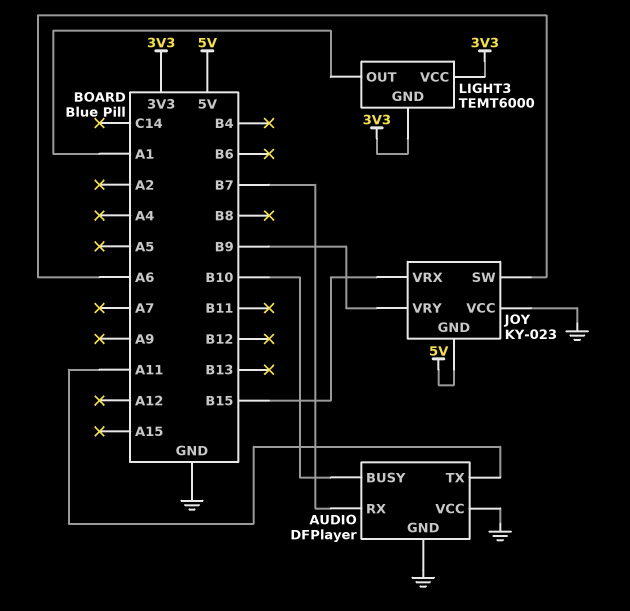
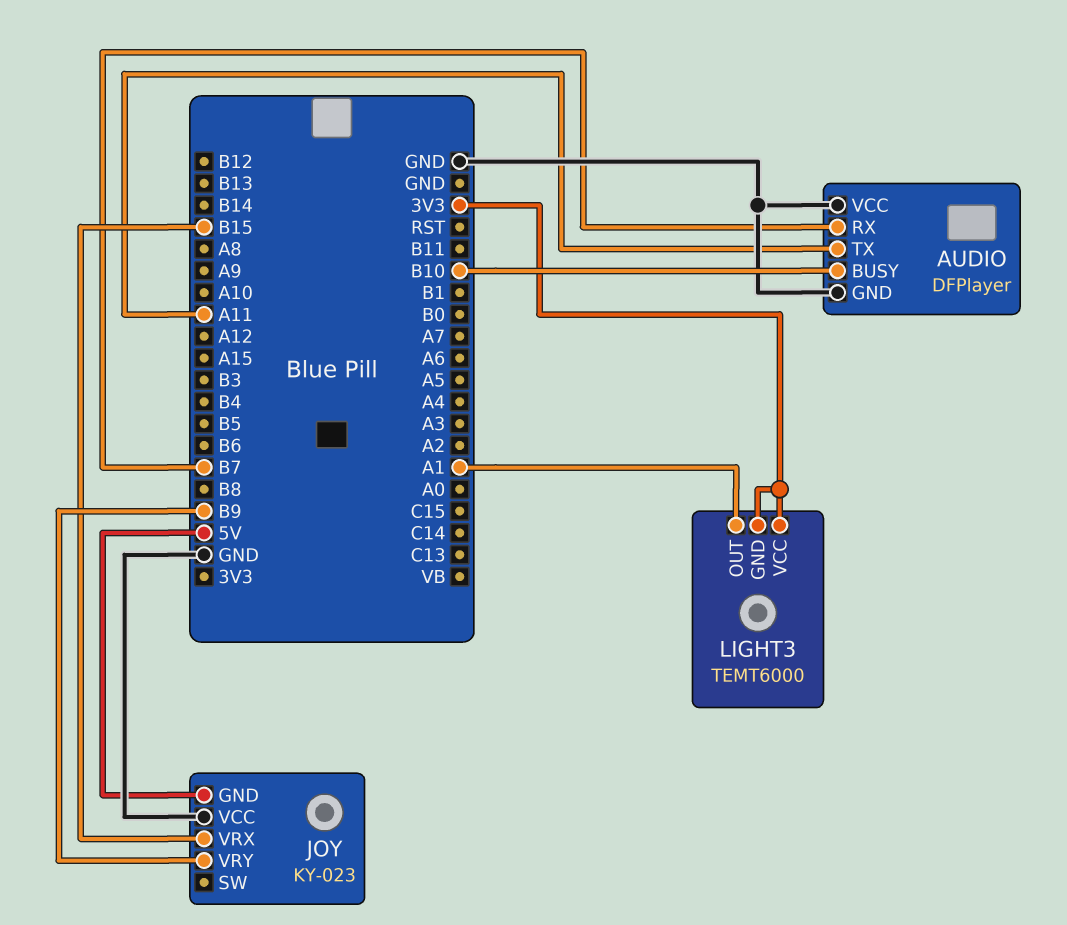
JOY pin SW: A6 -> none

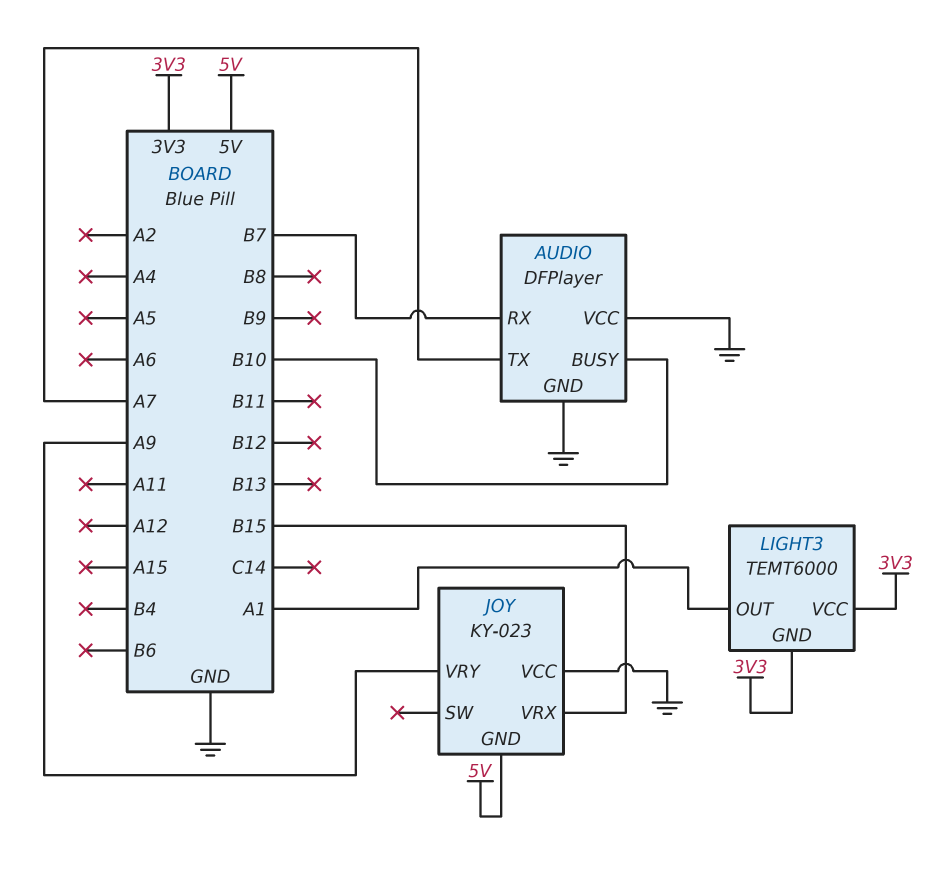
AUDIO pin TX: A11 -> A7
JOY pin VRY: B9 -> A9

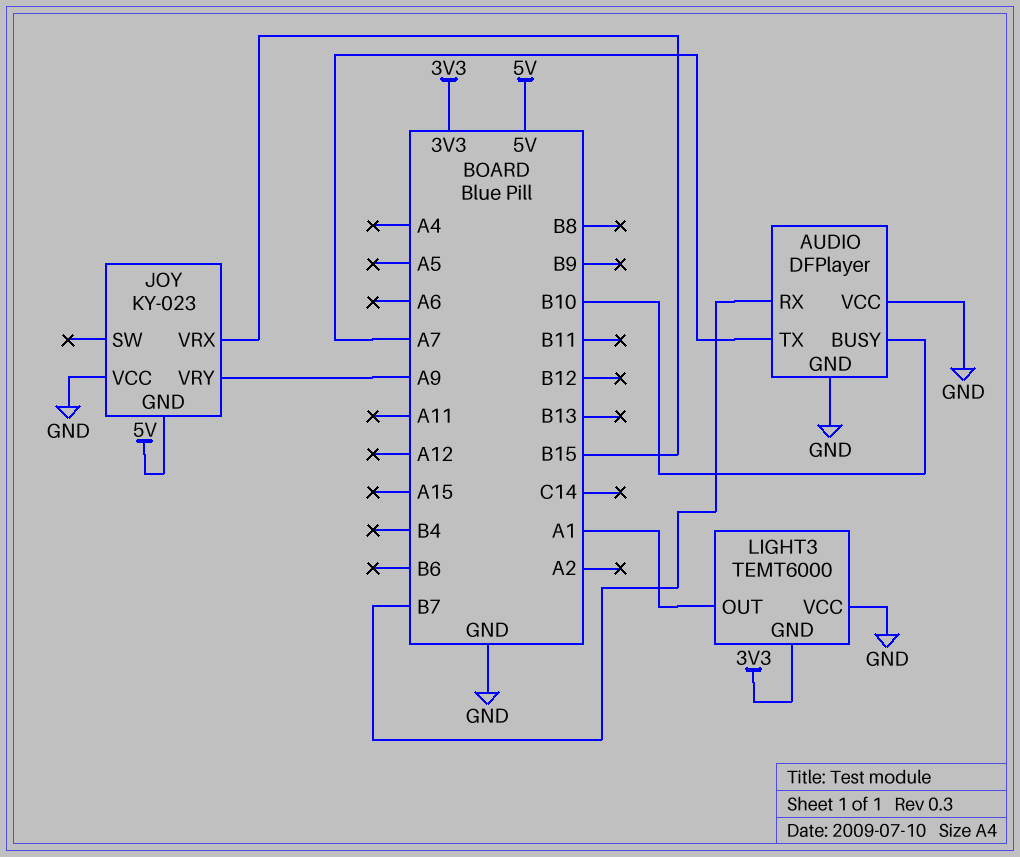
LIGHT3 pin VCC: 3V3 -> GND

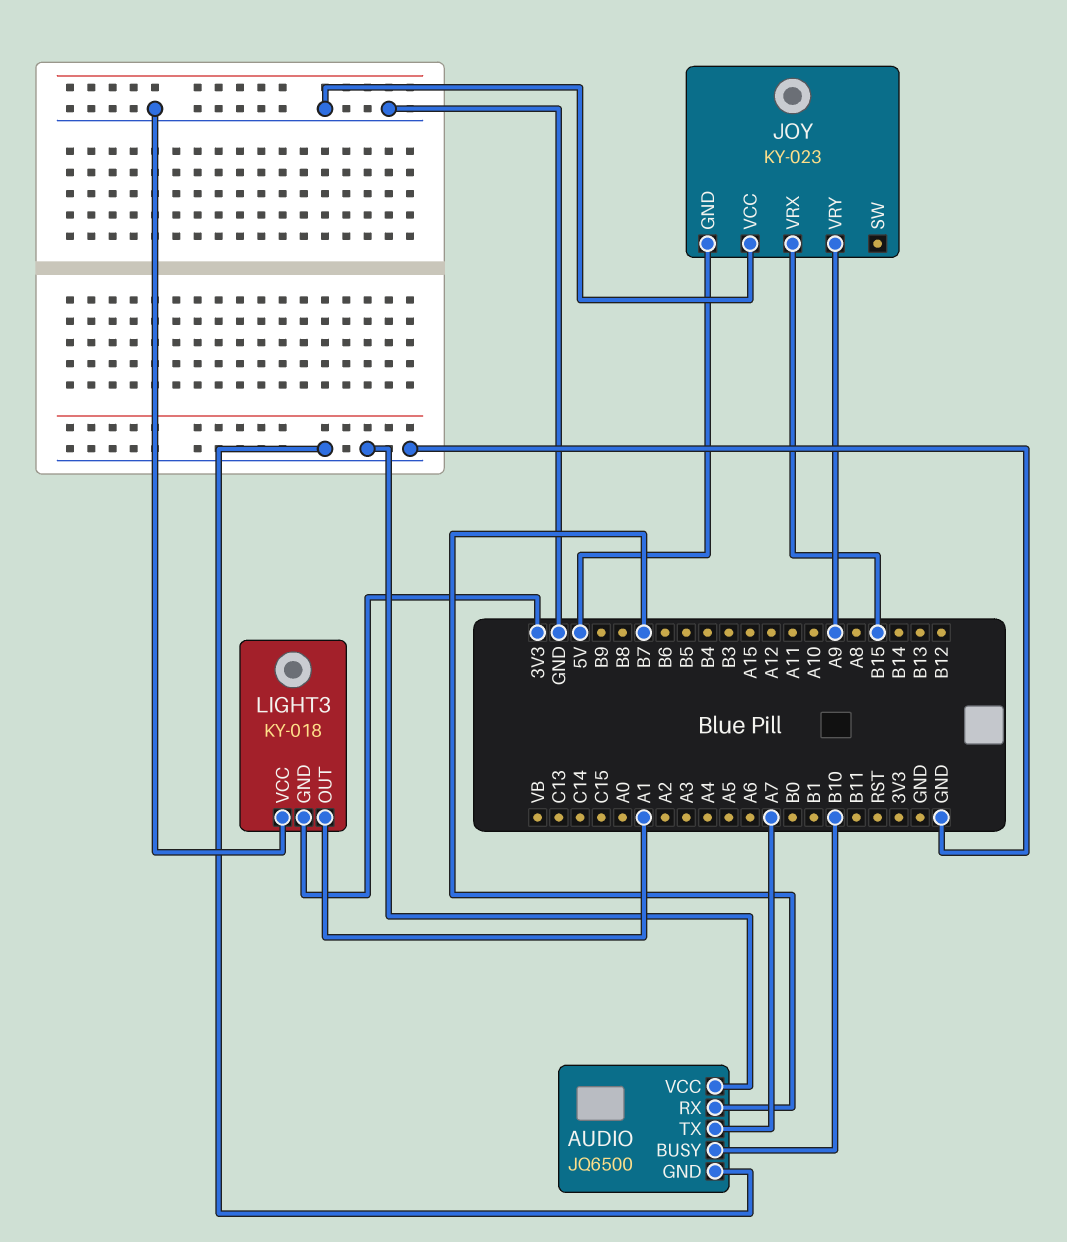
AUDIO: DFPlayer -> JQ6500
LIGHT3: TEMT6000 -> KY-018

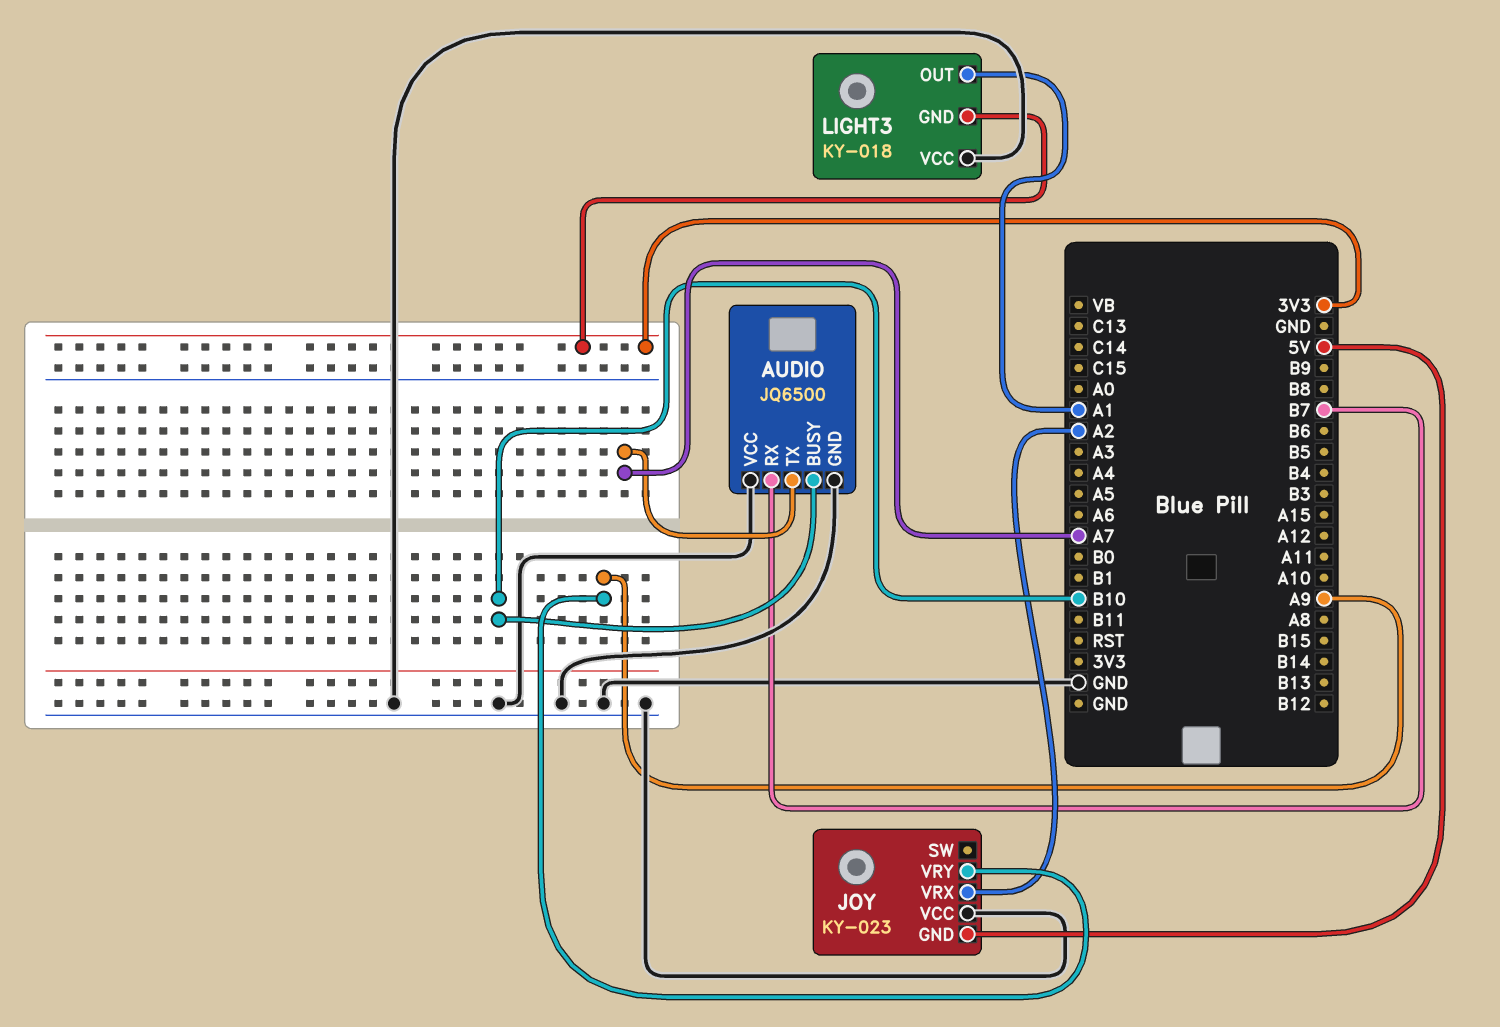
JOY pin VRX: B15 -> A2

